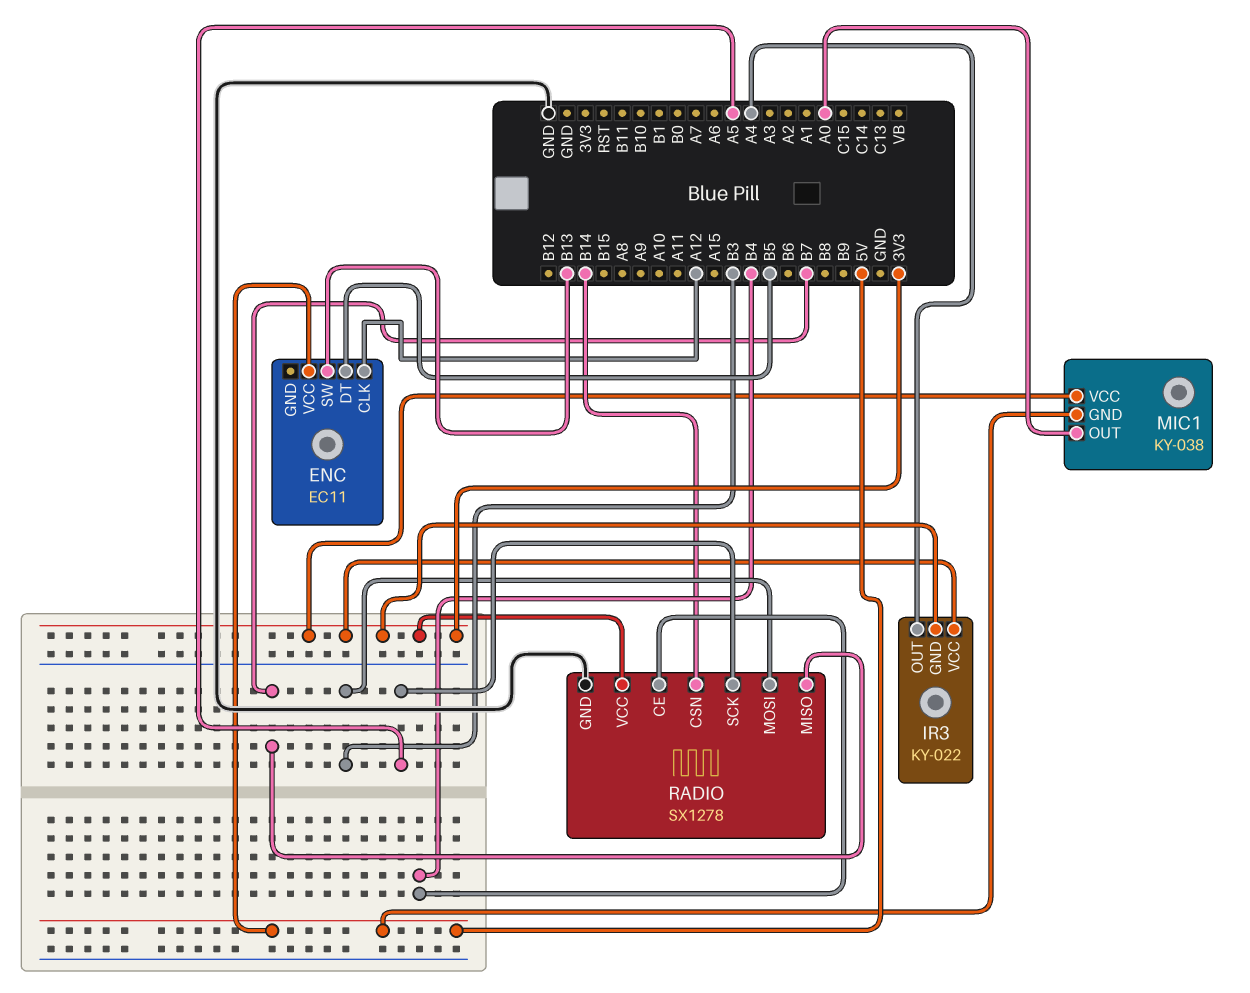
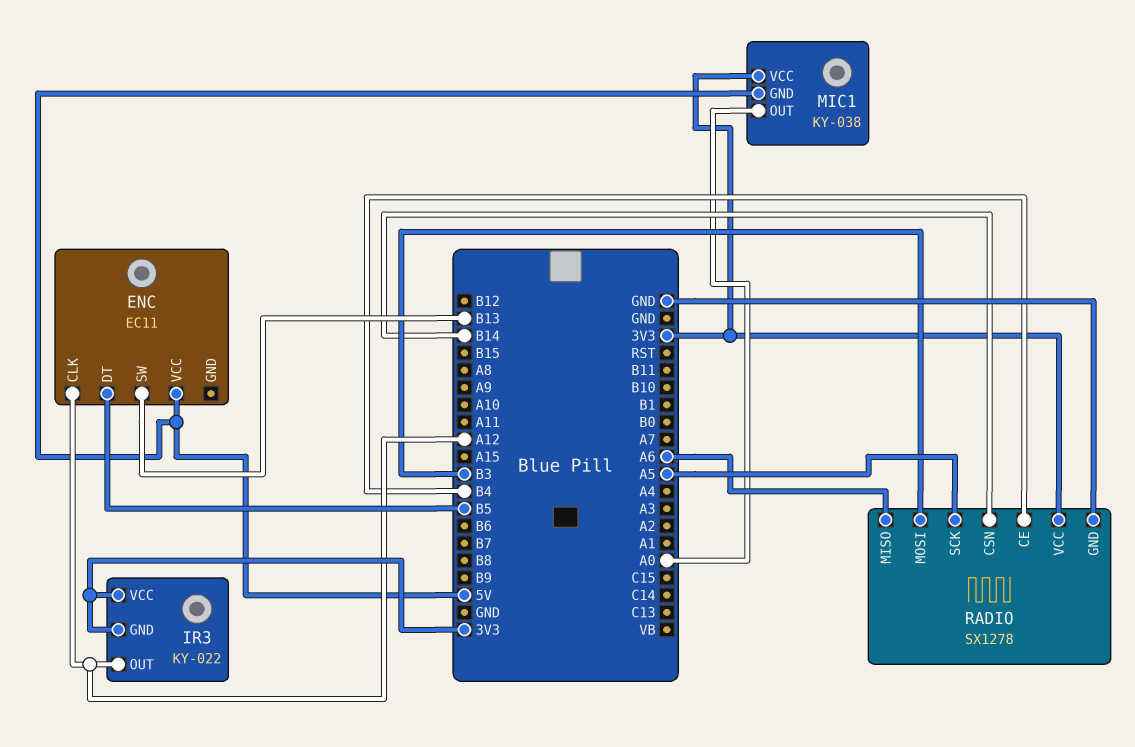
IR3 pin OUT: A4 -> A12
RADIO pin MISO: B7 -> A6

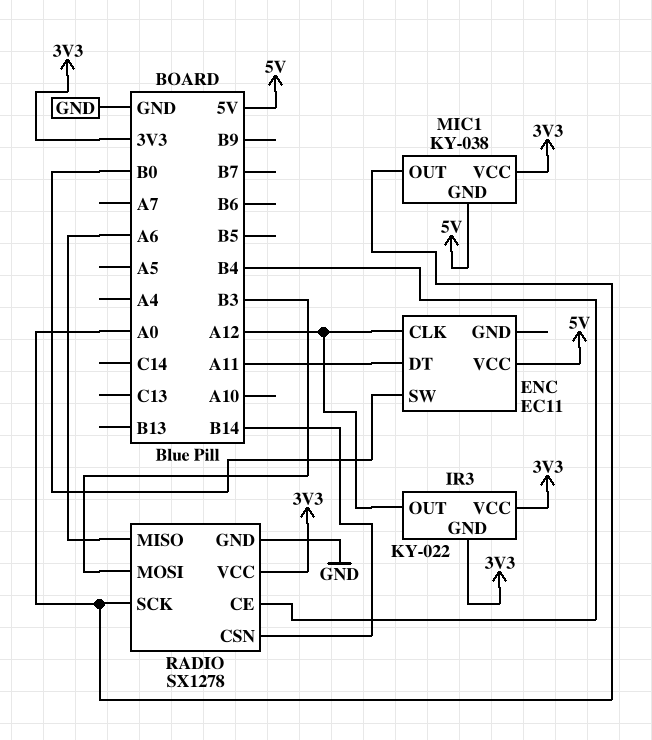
ENC pin DT: B5 -> A11
ENC pin SW: B13 -> B0
RADIO pin SCK: A5 -> A0

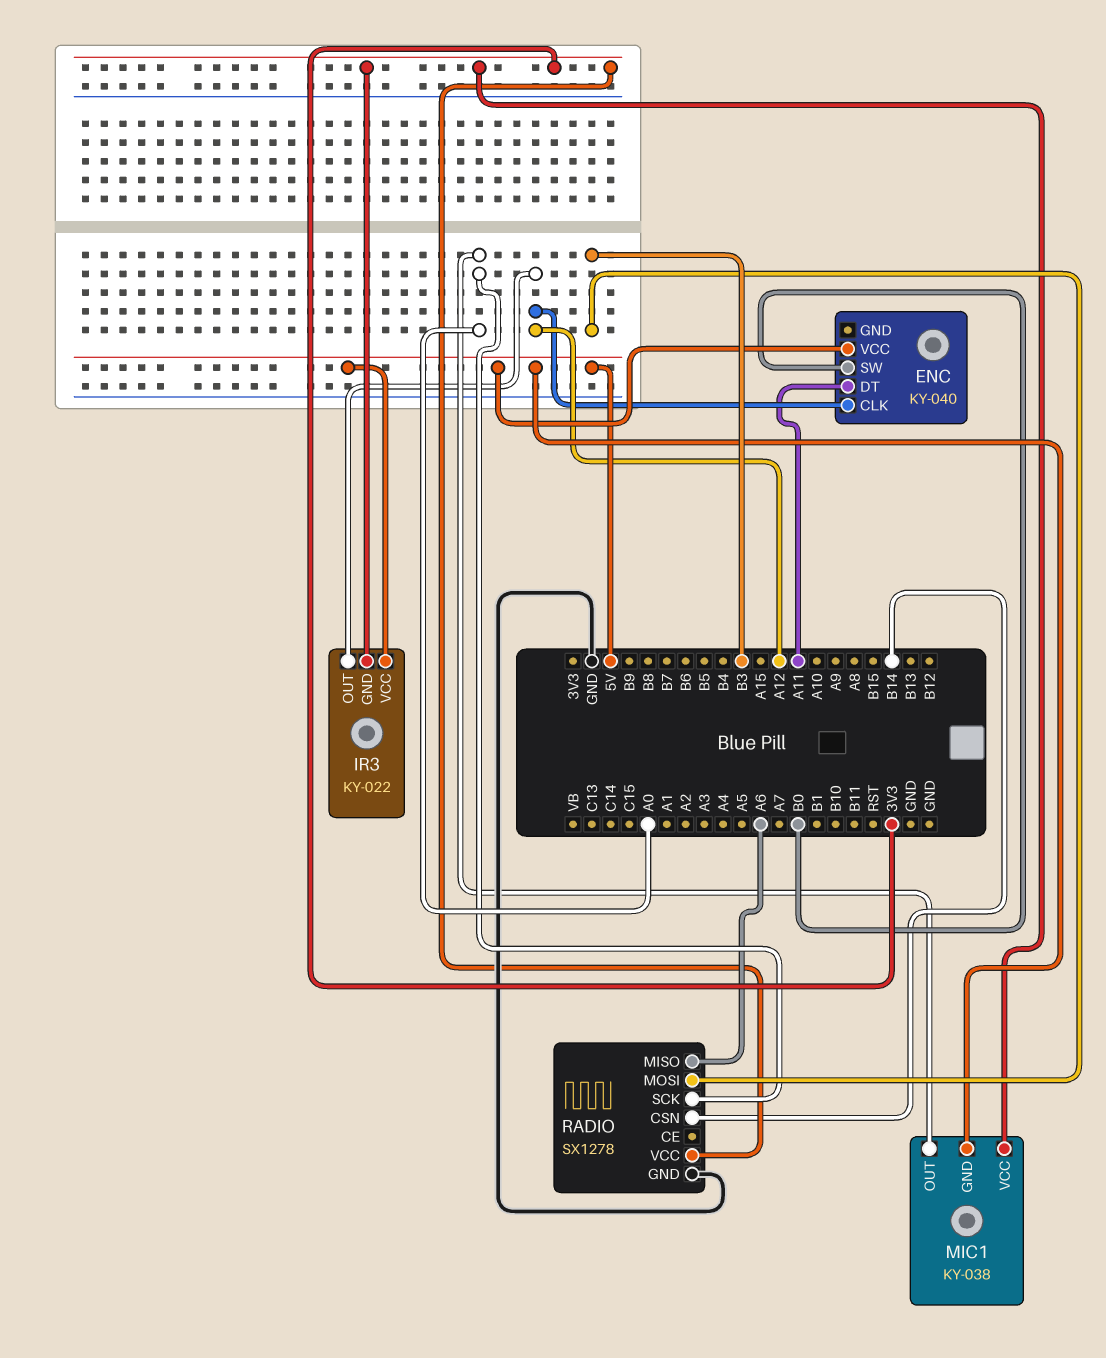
ENC: EC11 -> KY-040
IR3 pin VCC: 3V3 -> 5V
RADIO pin CE: B4 -> none

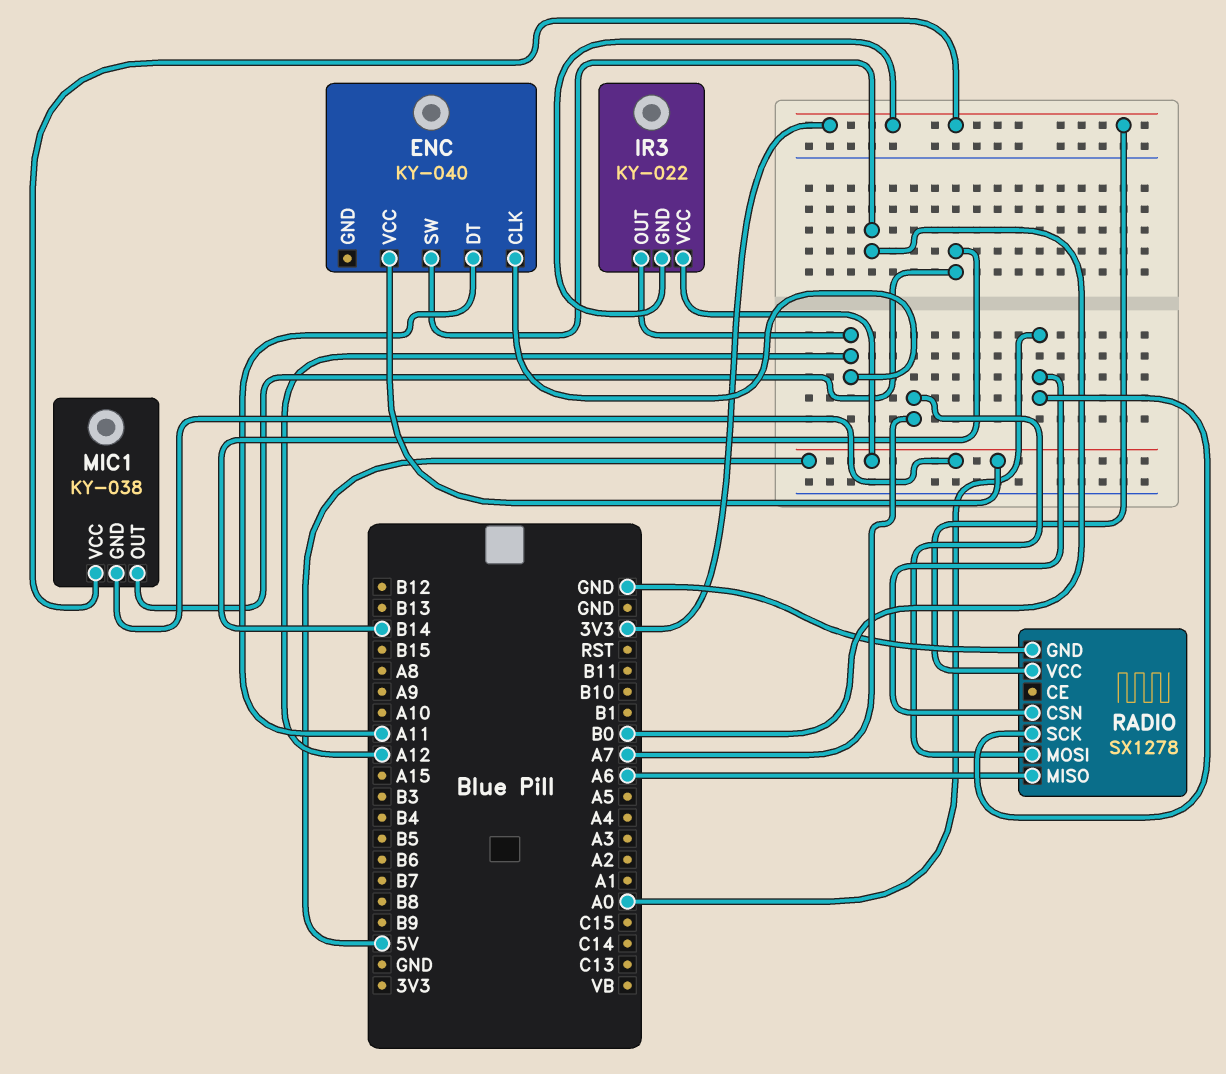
MIC1 pin OUT: A0 -> B14
RADIO pin CSN: B14 -> A0
RADIO pin MOSI: B3 -> A7

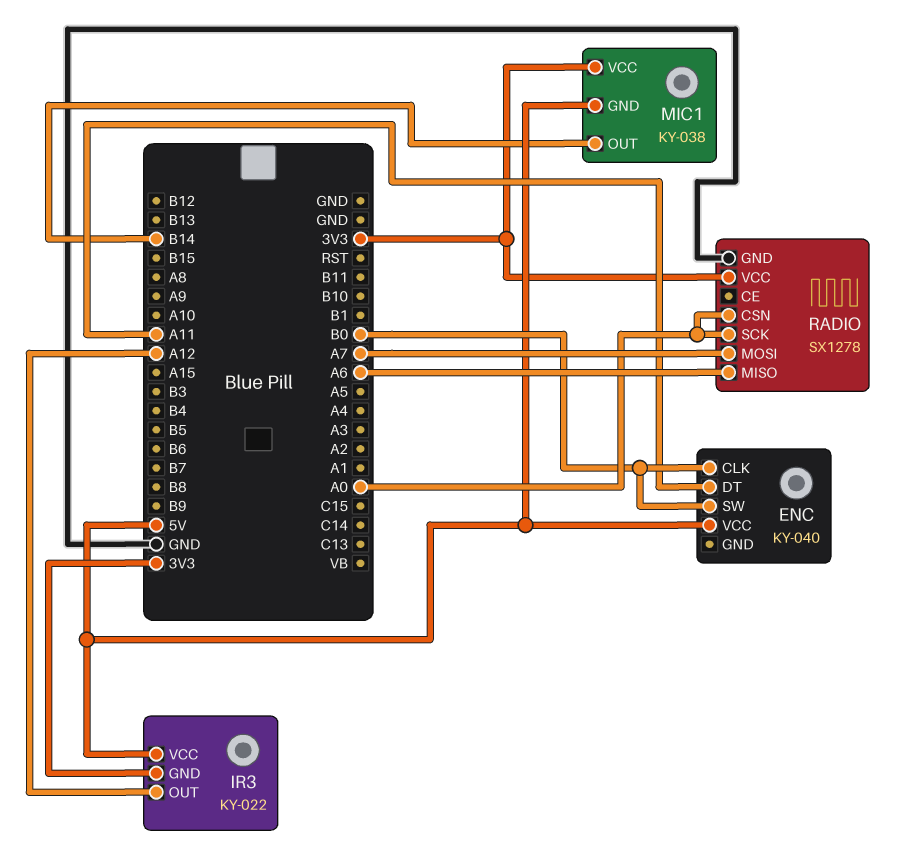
ENC pin CLK: A12 -> B0

